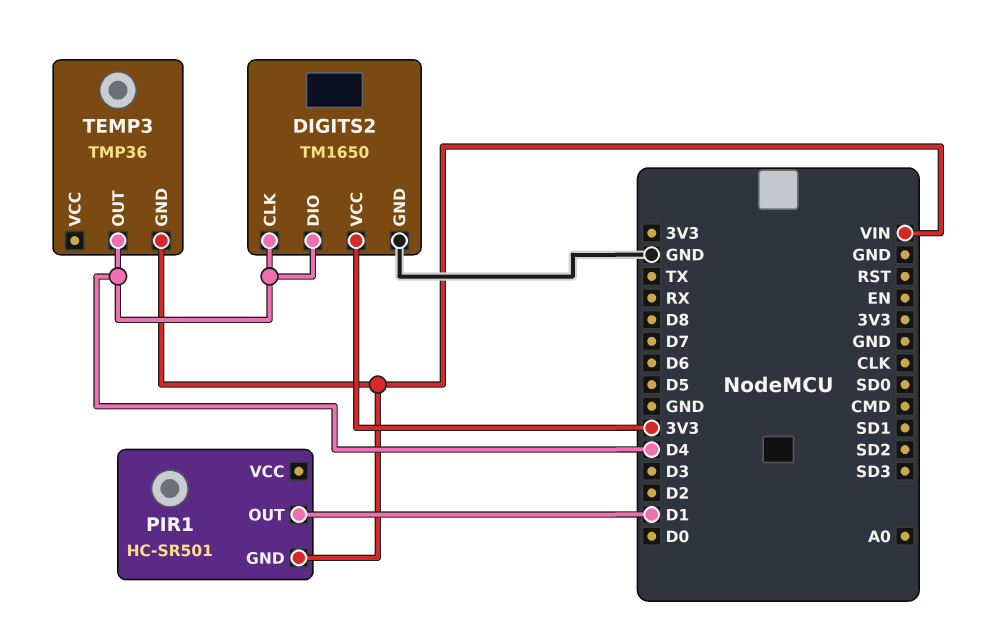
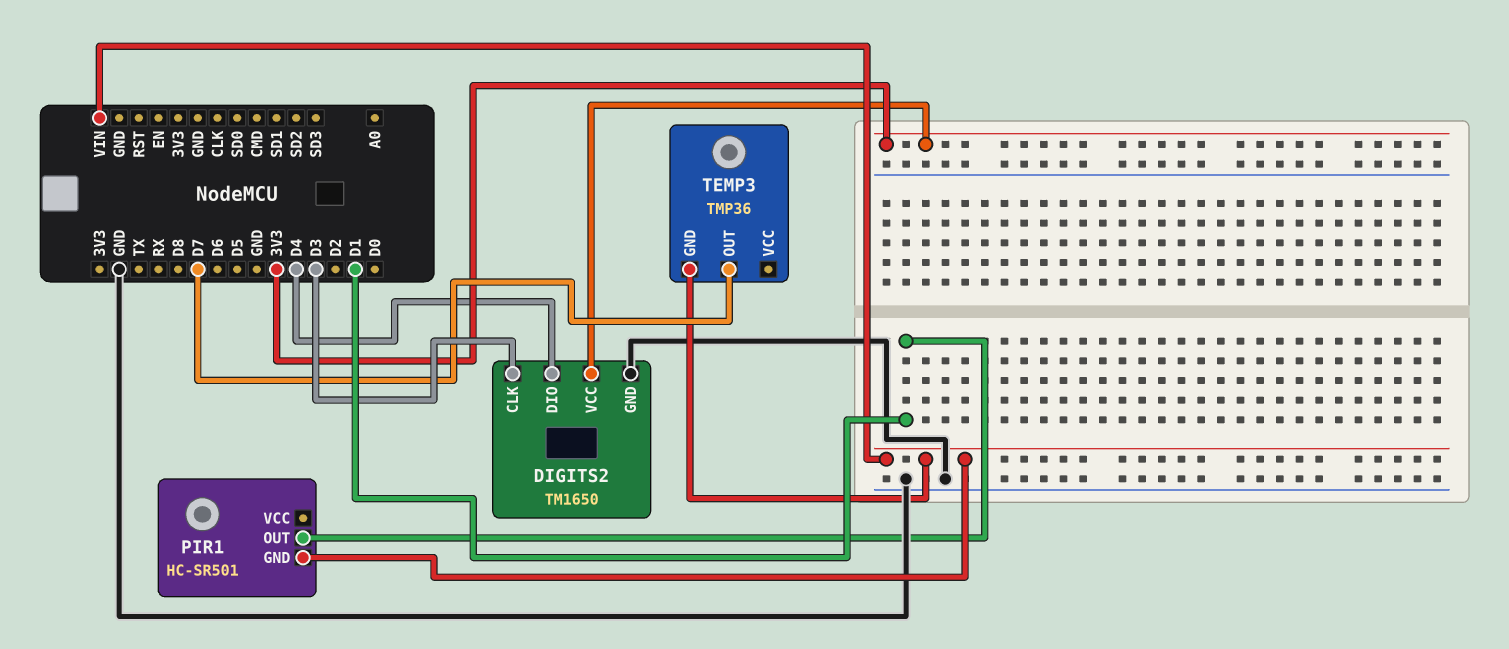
DIGITS2 pin CLK: D4 -> D3
TEMP3 pin OUT: D4 -> D7

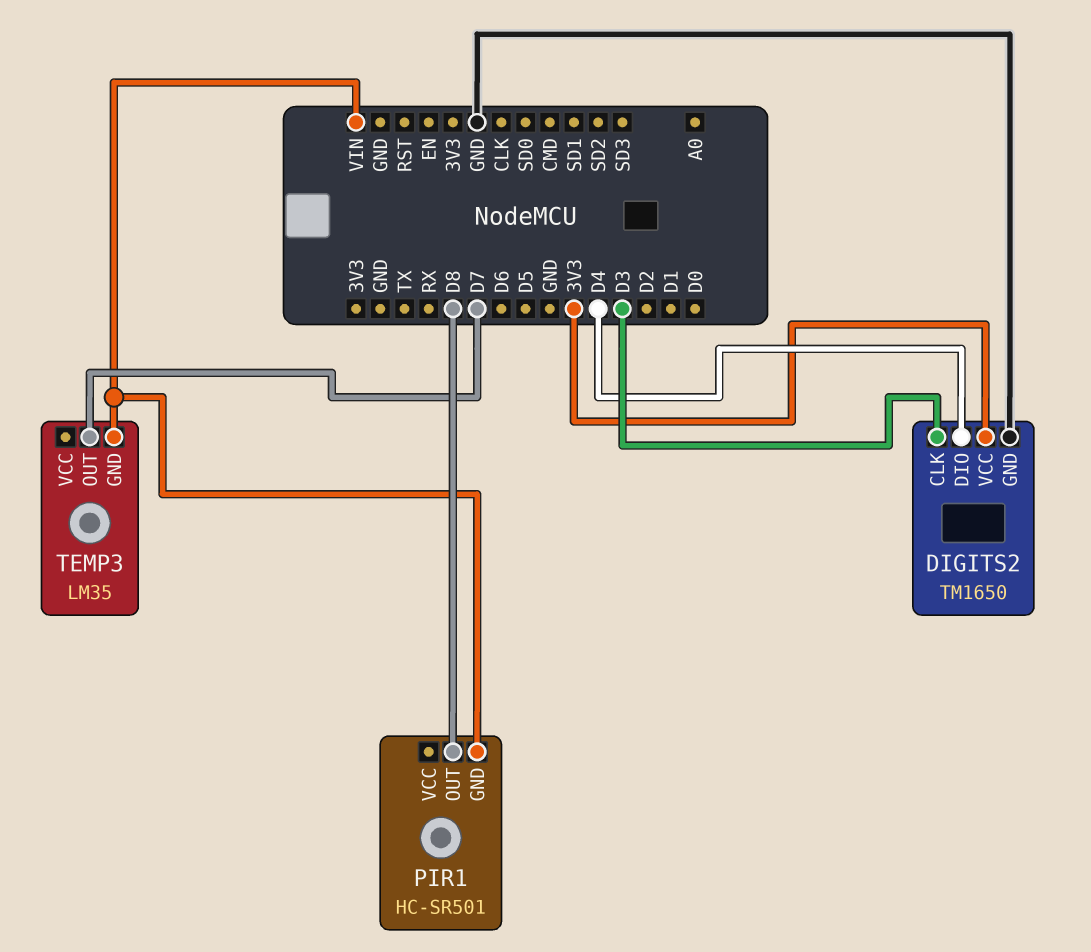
PIR1 pin OUT: D1 -> D8
TEMP3: TMP36 -> LM35

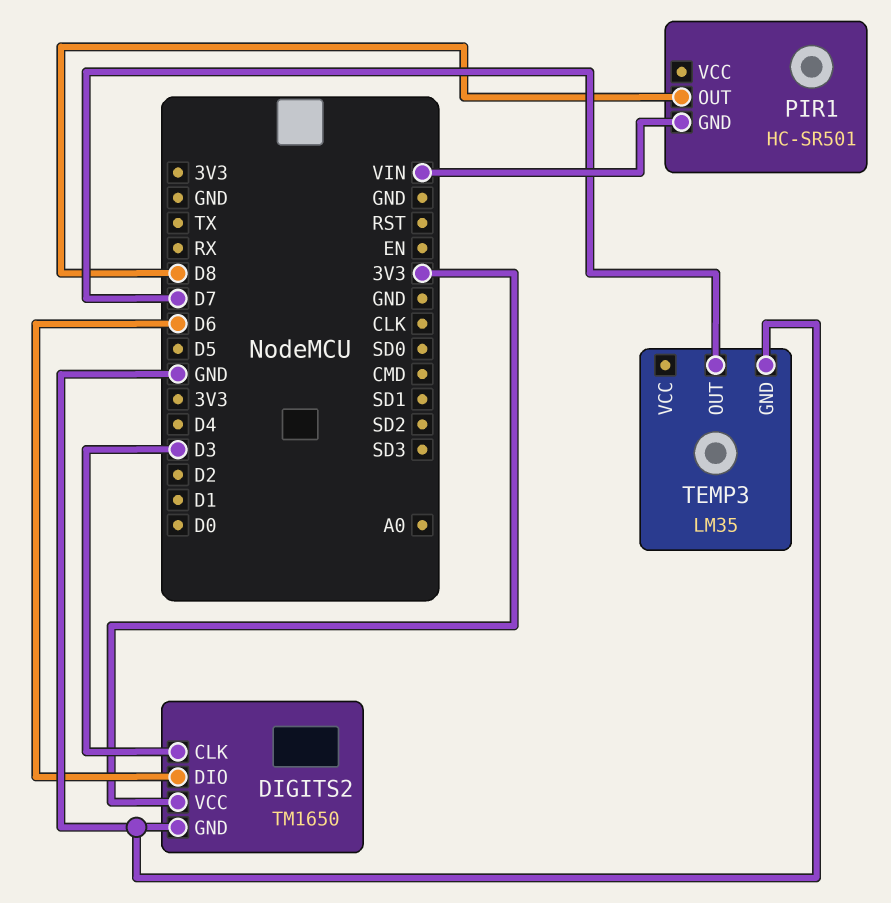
DIGITS2 pin DIO: D4 -> D6
TEMP3 pin GND: VIN -> GND

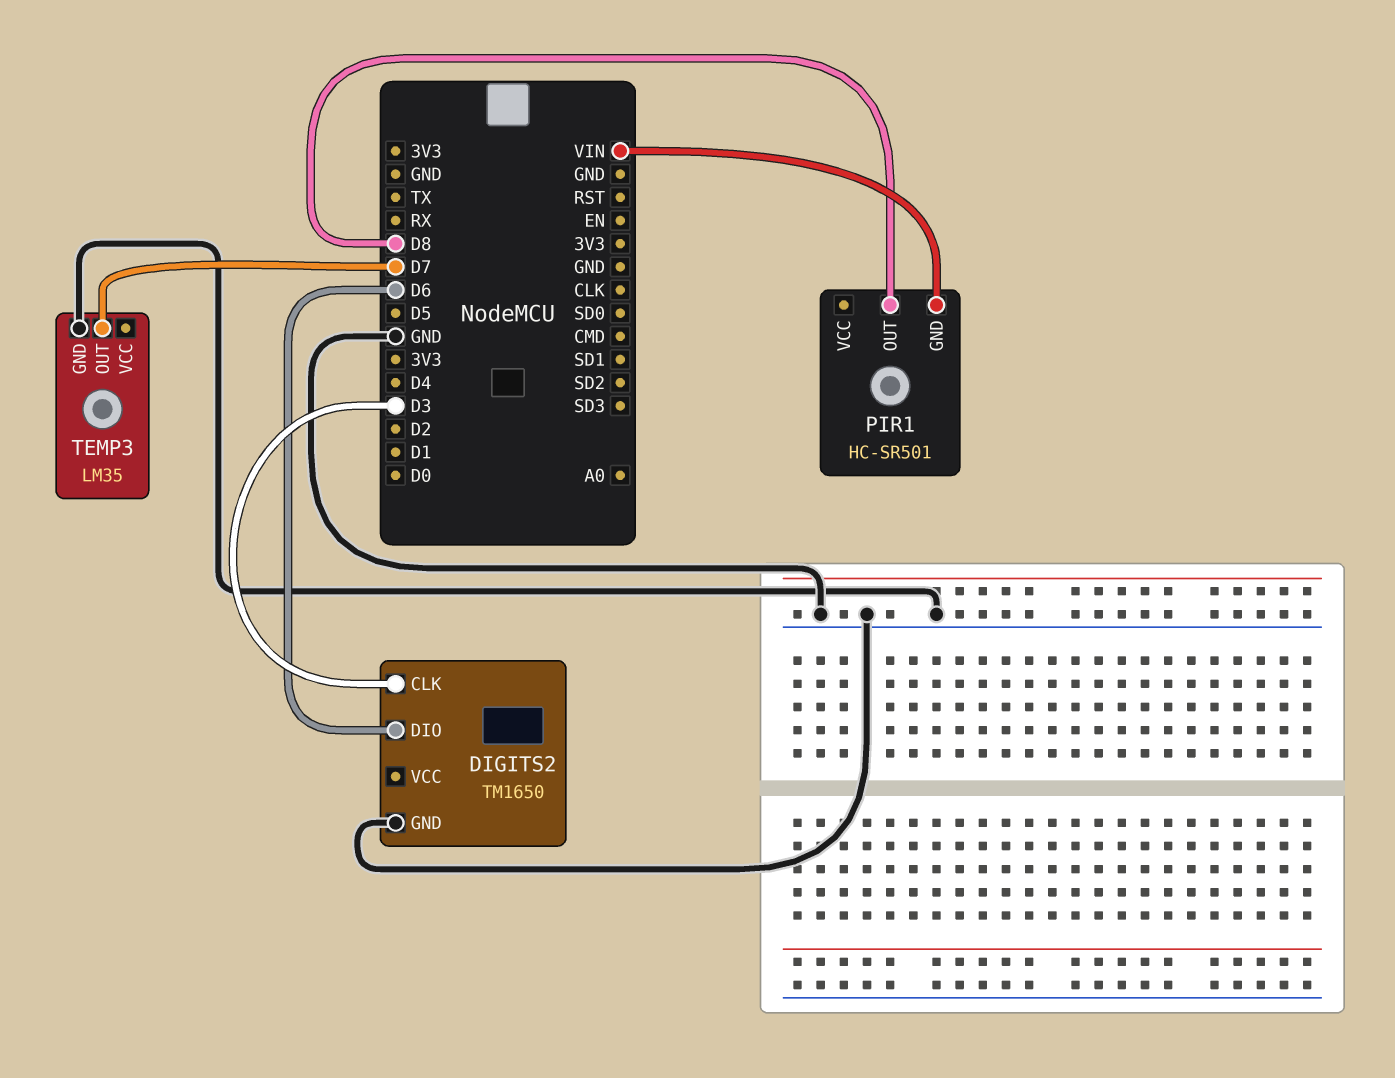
DIGITS2 pin VCC: 3V3 -> none

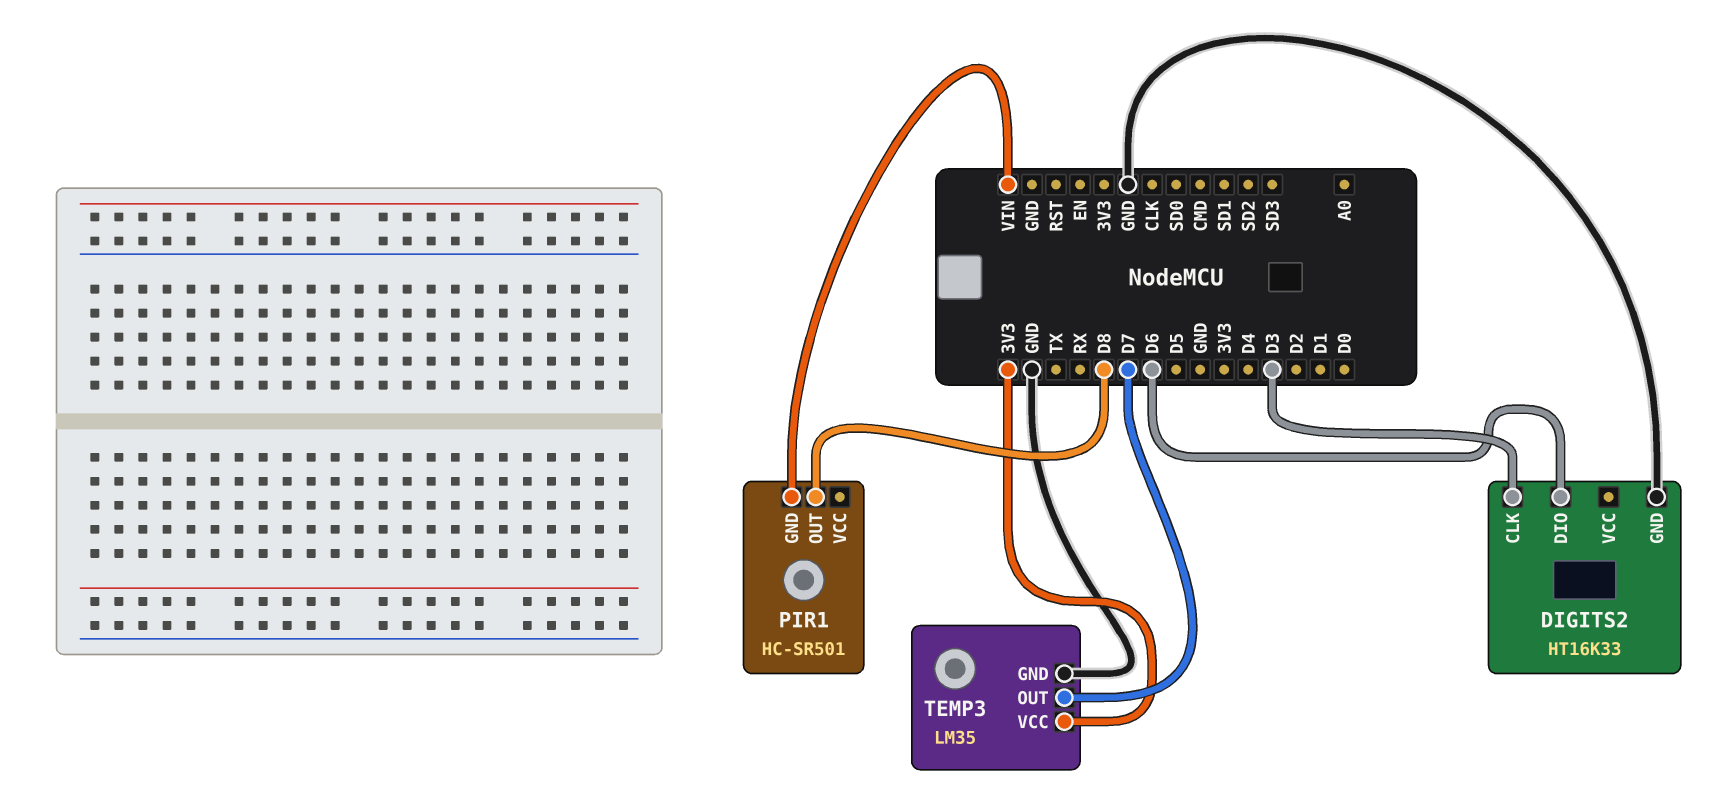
DIGITS2: TM1650 -> HT16K33
TEMP3 pin VCC: none -> 3V3

